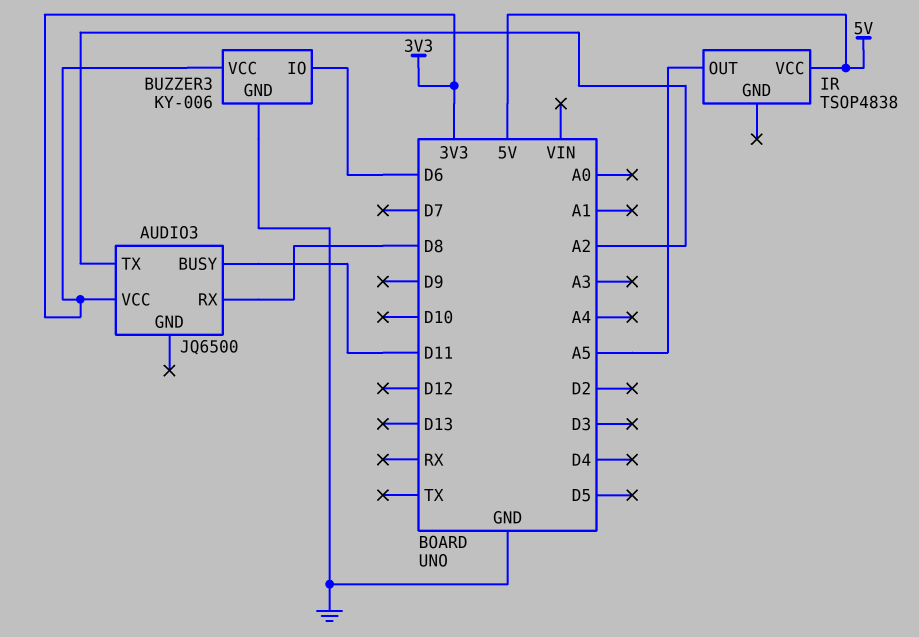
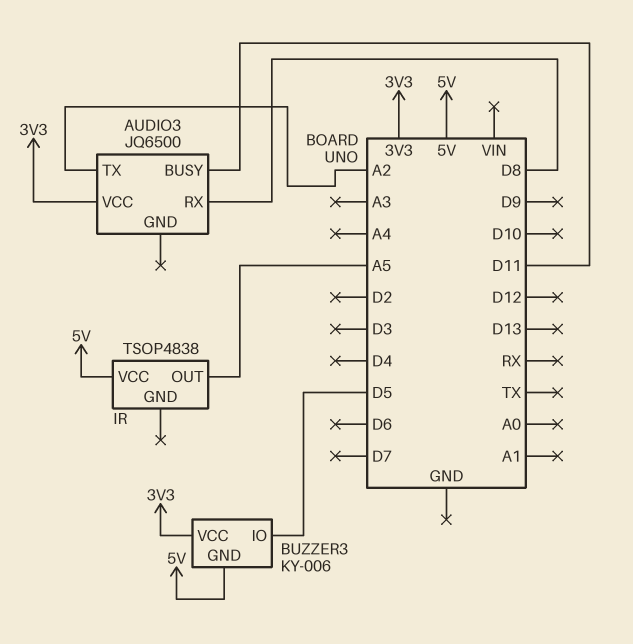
BUZZER3 pin GND: GND -> 5V
BUZZER3 pin IO: D6 -> D5

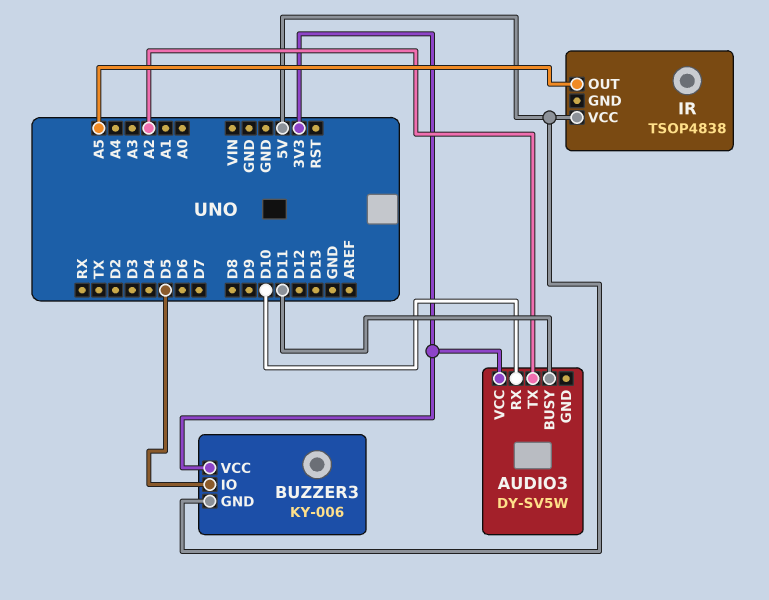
AUDIO3: JQ6500 -> DY-SV5W
AUDIO3 pin RX: D8 -> D10

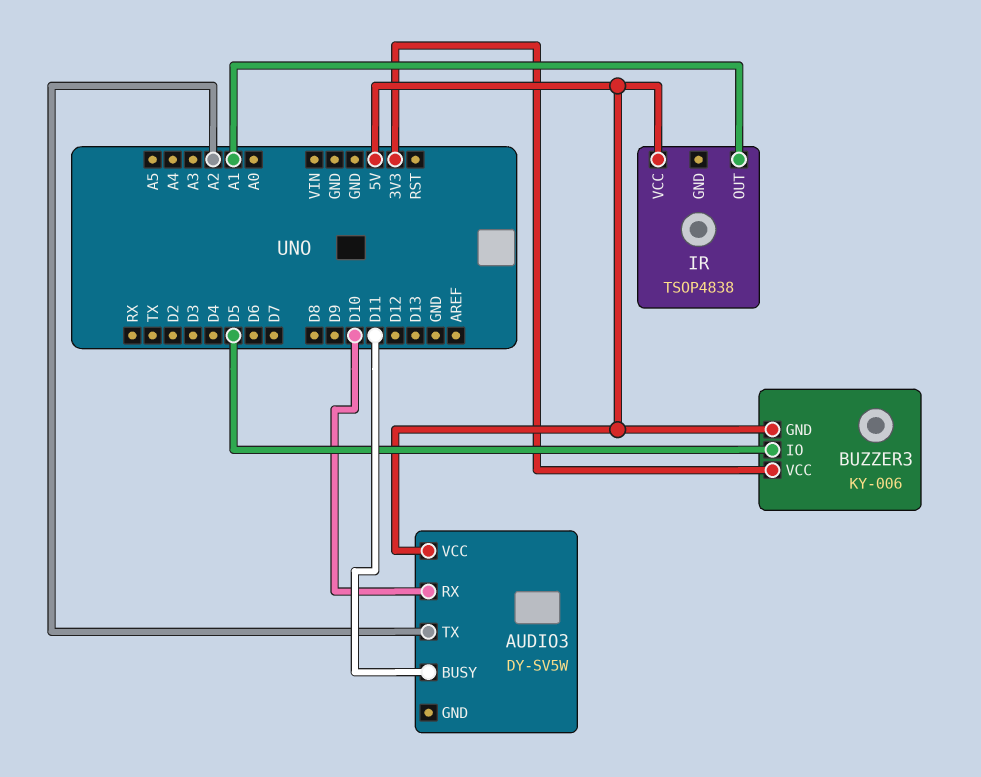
AUDIO3 pin VCC: 3V3 -> 5V
IR pin OUT: A5 -> A1

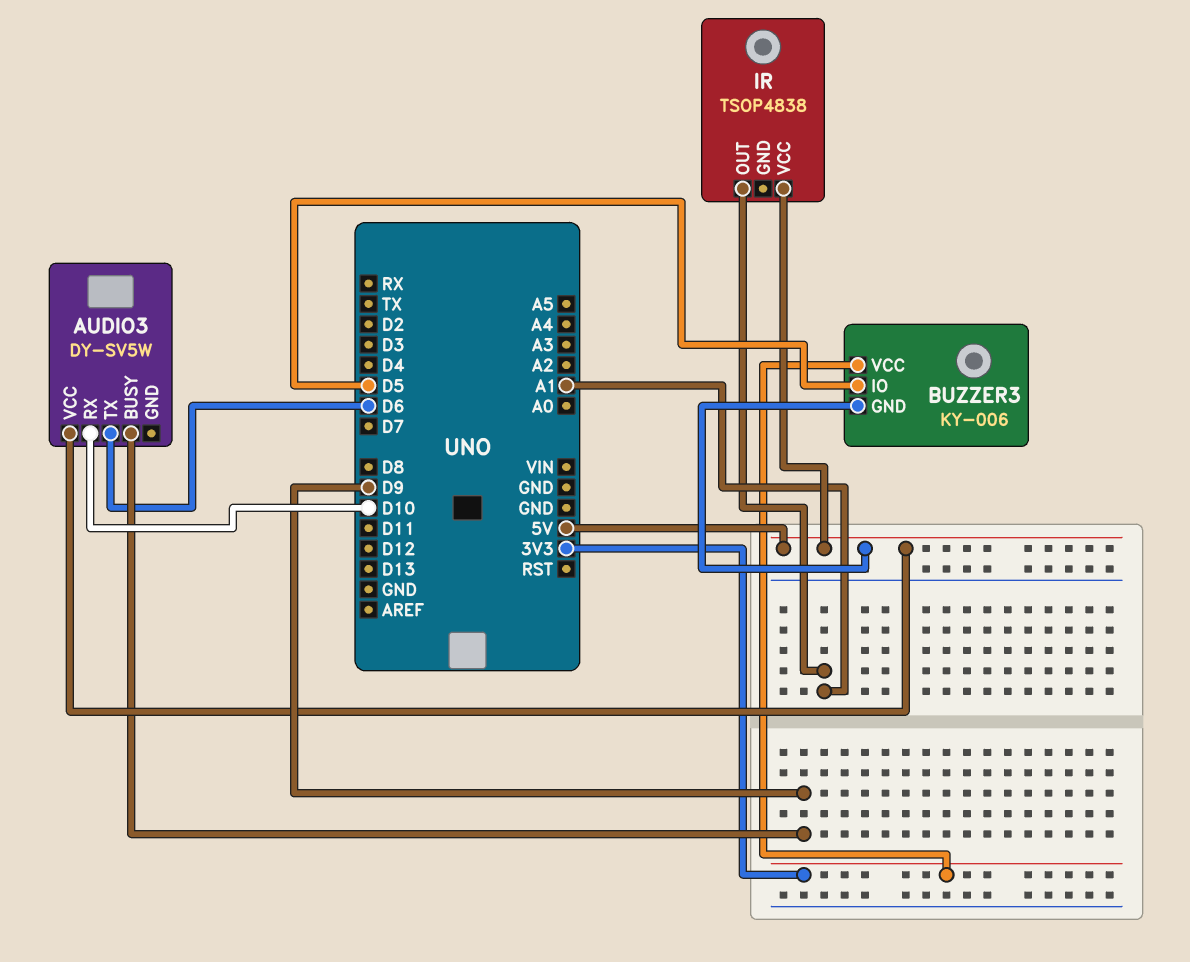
AUDIO3 pin BUSY: D11 -> D9
AUDIO3 pin TX: A2 -> D6

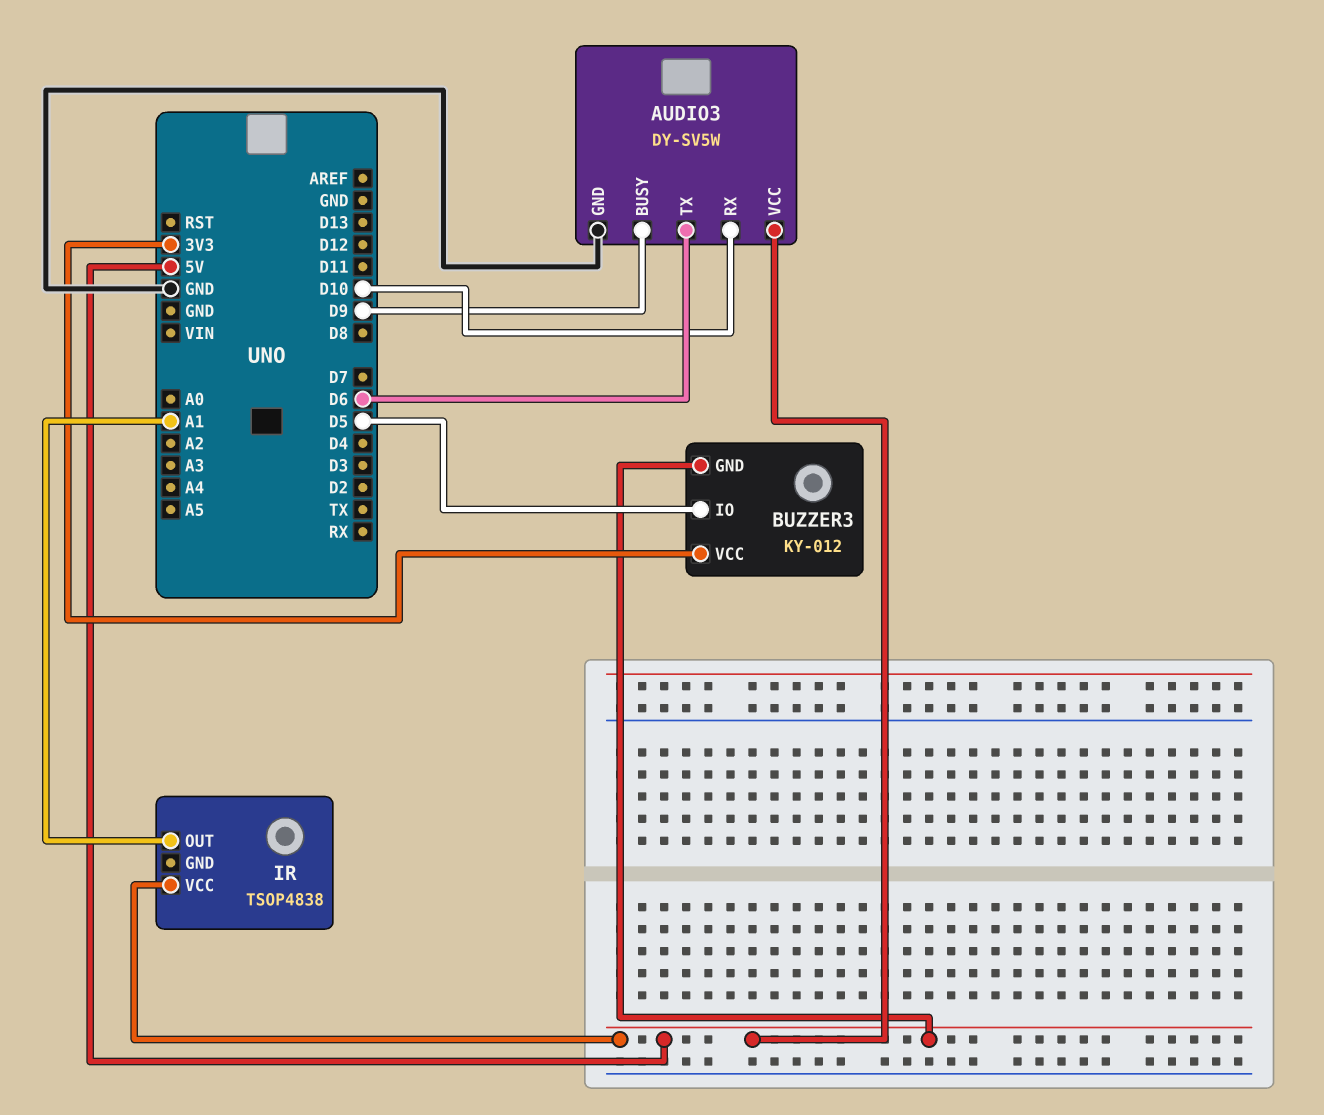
AUDIO3 pin GND: none -> GND
BUZZER3: KY-006 -> KY-012

